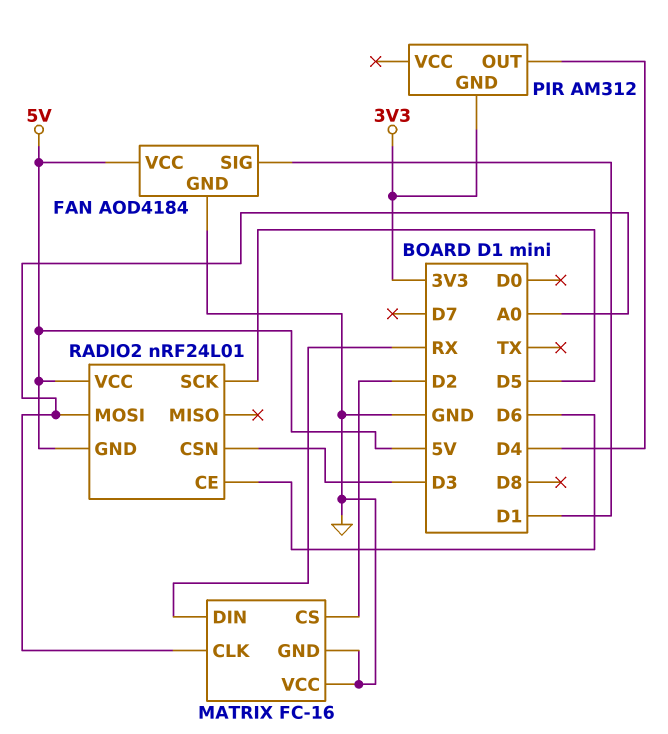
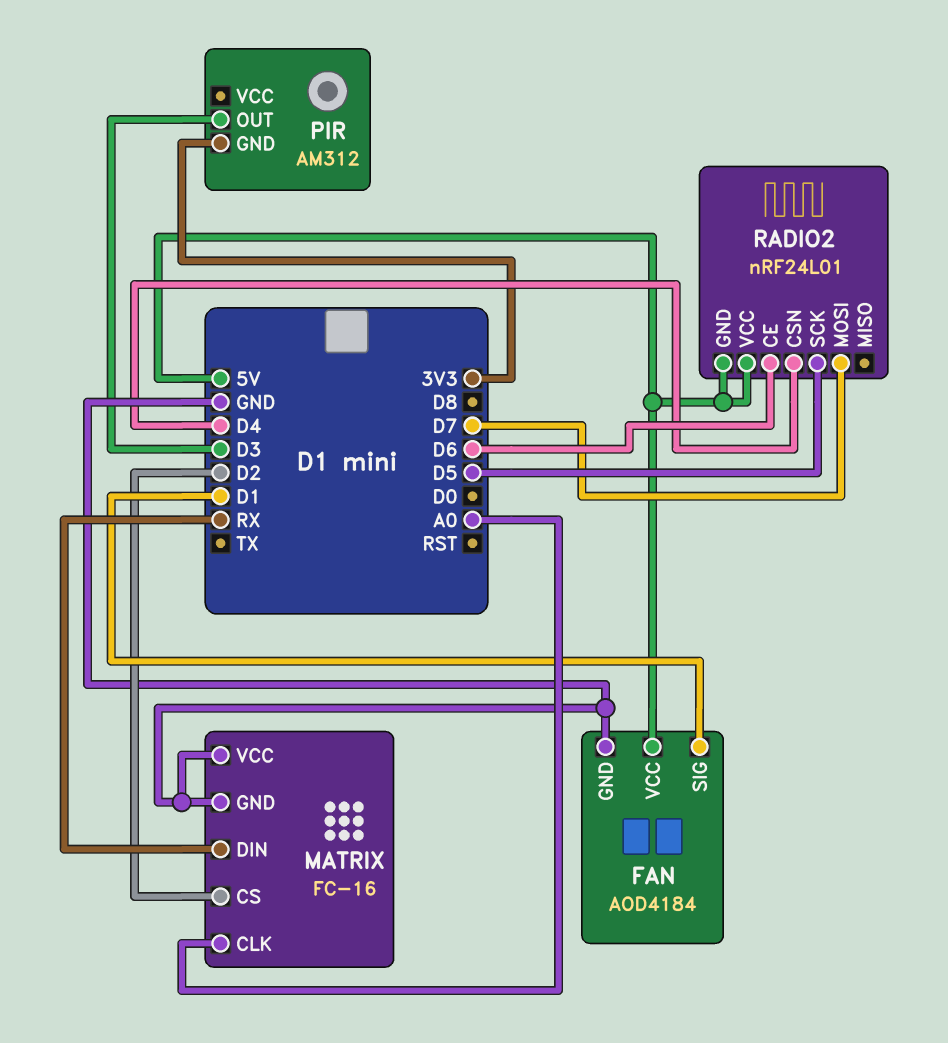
PIR pin OUT: D4 -> D3
RADIO2 pin CSN: D3 -> D4
RADIO2 pin MOSI: A0 -> D7

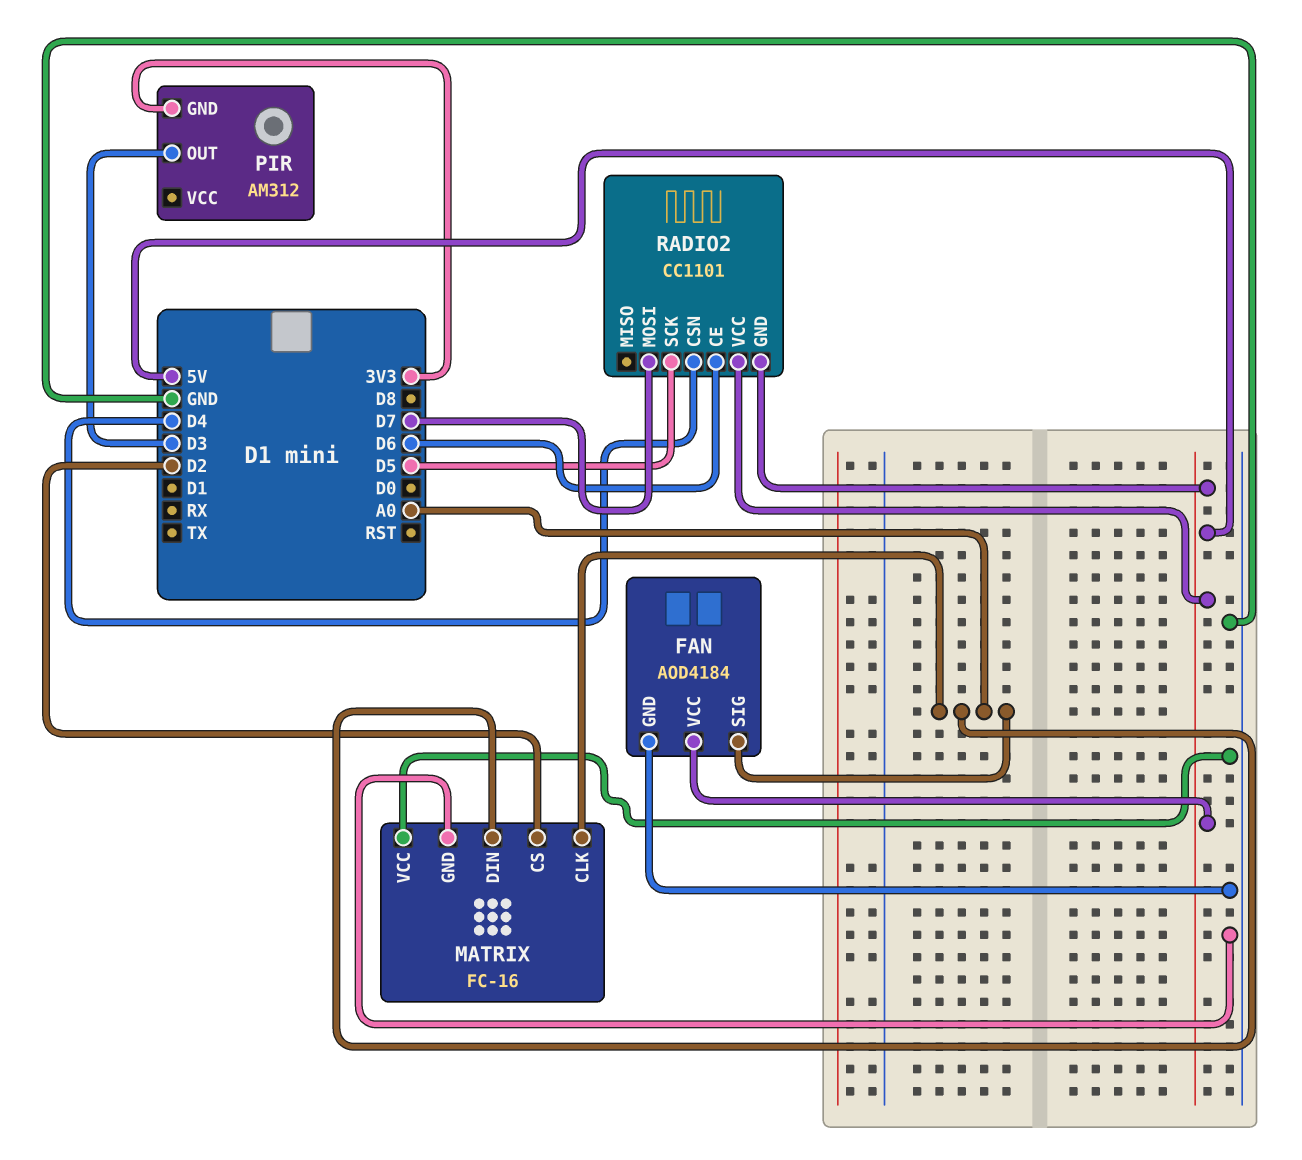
FAN pin SIG: D1 -> A0
MATRIX pin DIN: RX -> A0
RADIO2: nRF24L01 -> CC1101

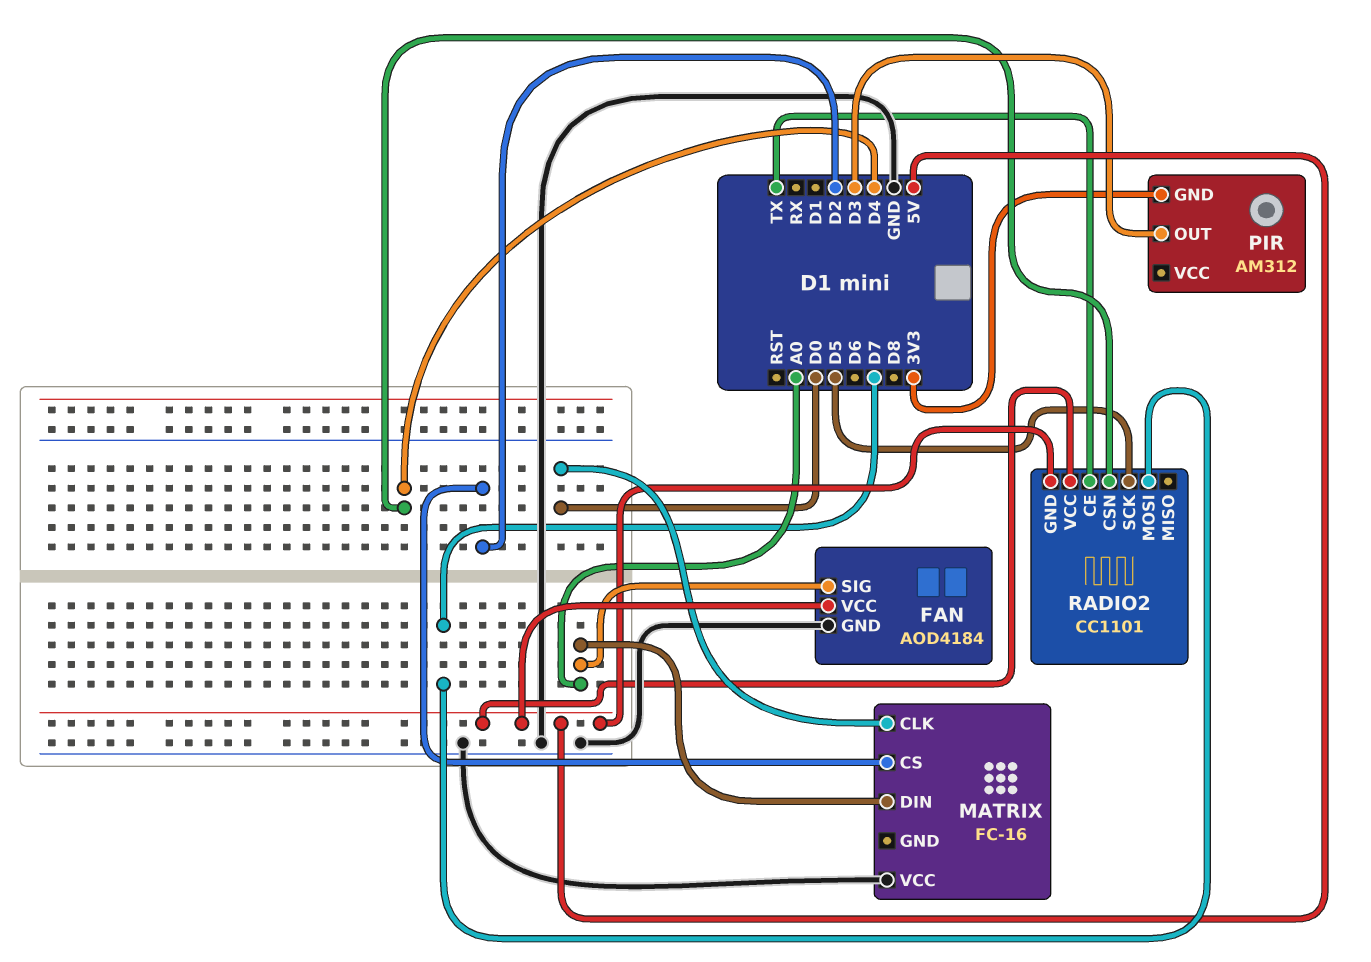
MATRIX pin CLK: A0 -> D0
MATRIX pin GND: GND -> none
RADIO2 pin CE: D6 -> TX

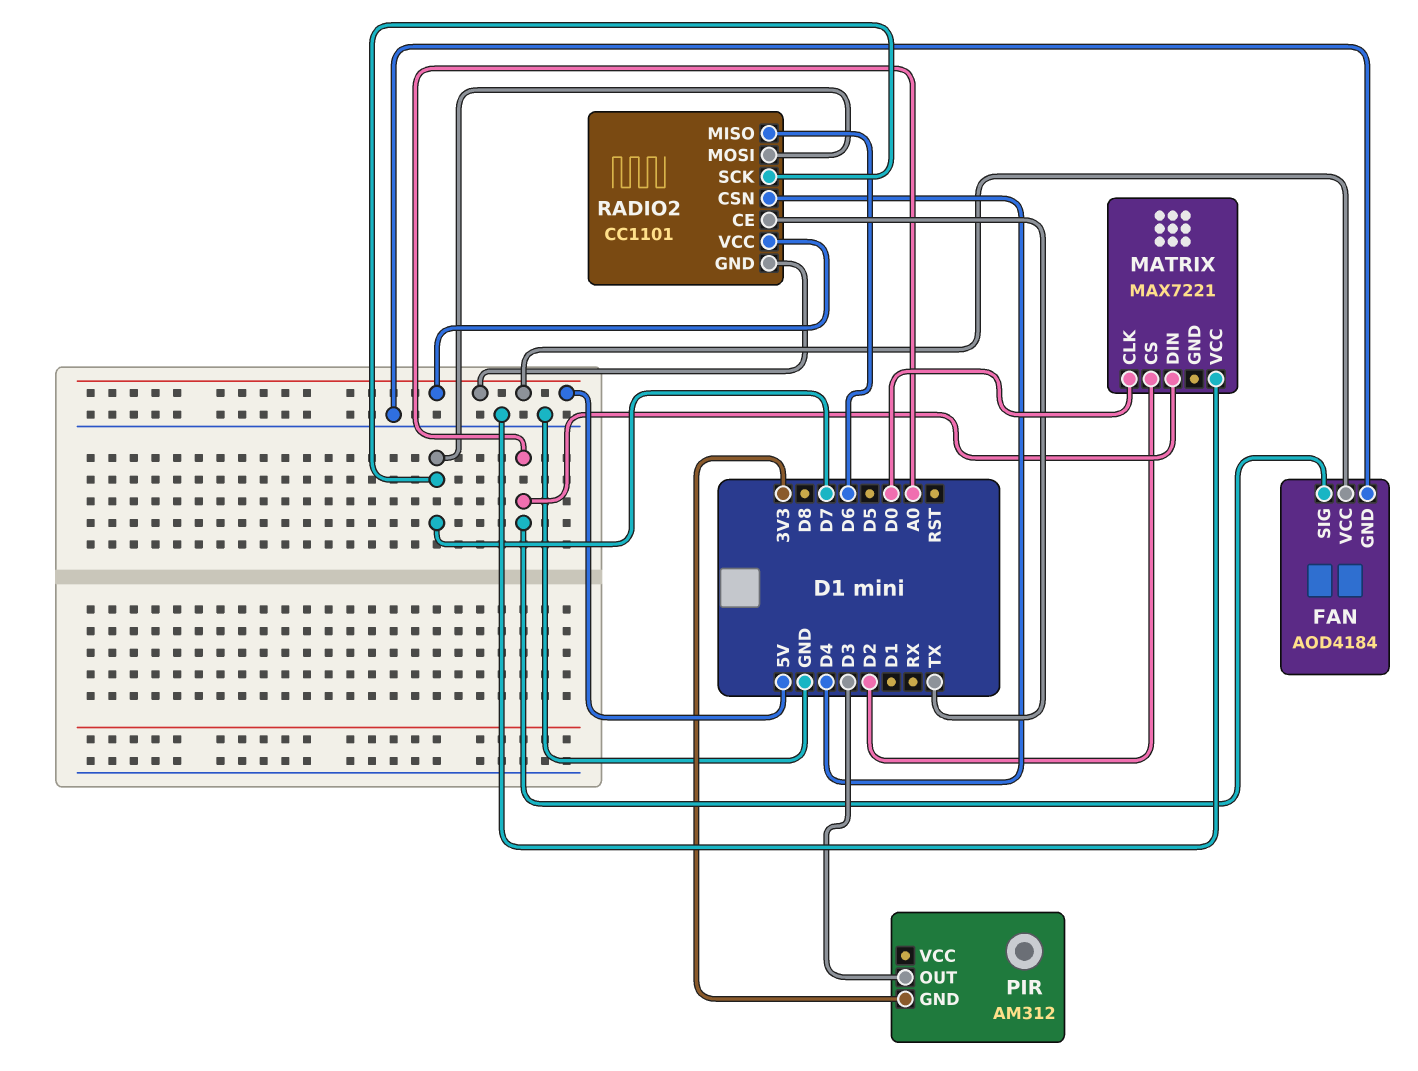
MATRIX: FC-16 -> MAX7221
RADIO2 pin MISO: none -> D6
RADIO2 pin SCK: D5 -> D7

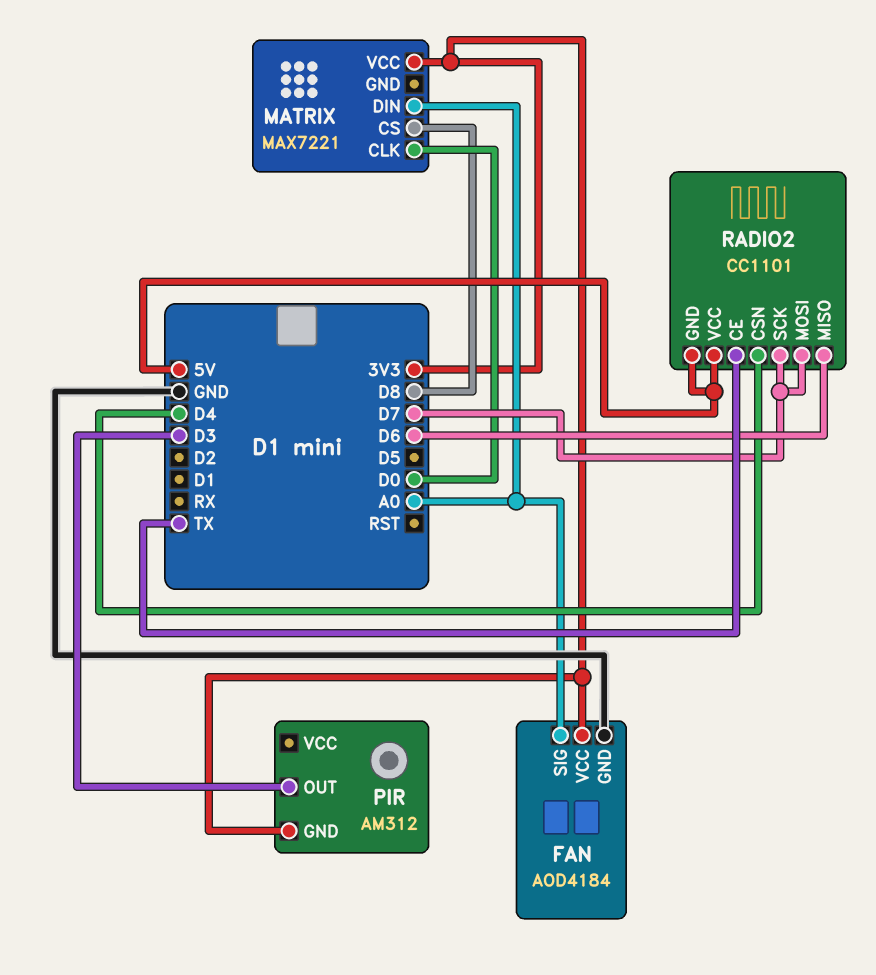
FAN pin VCC: 5V -> 3V3
MATRIX pin CS: D2 -> D8
MATRIX pin VCC: GND -> 3V3

